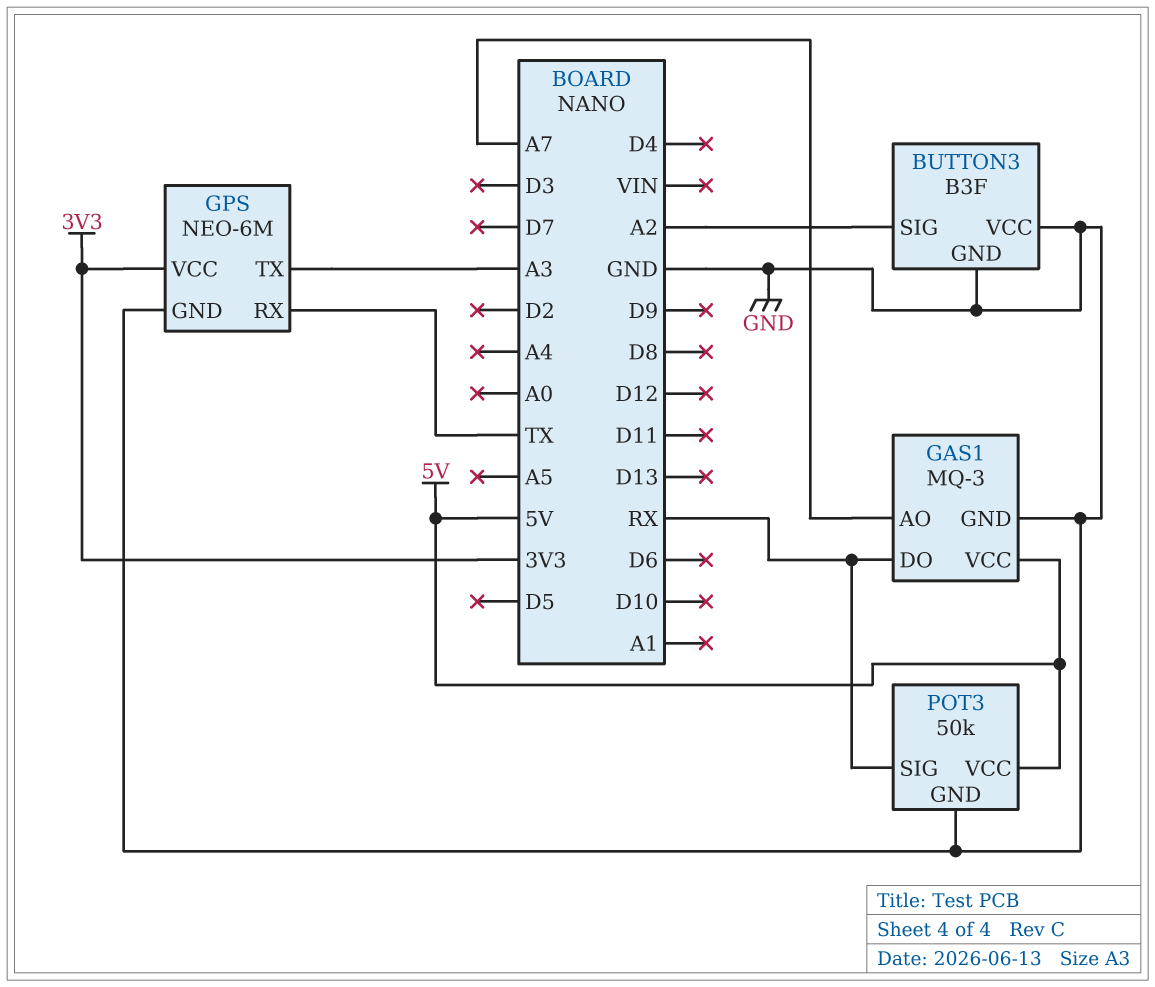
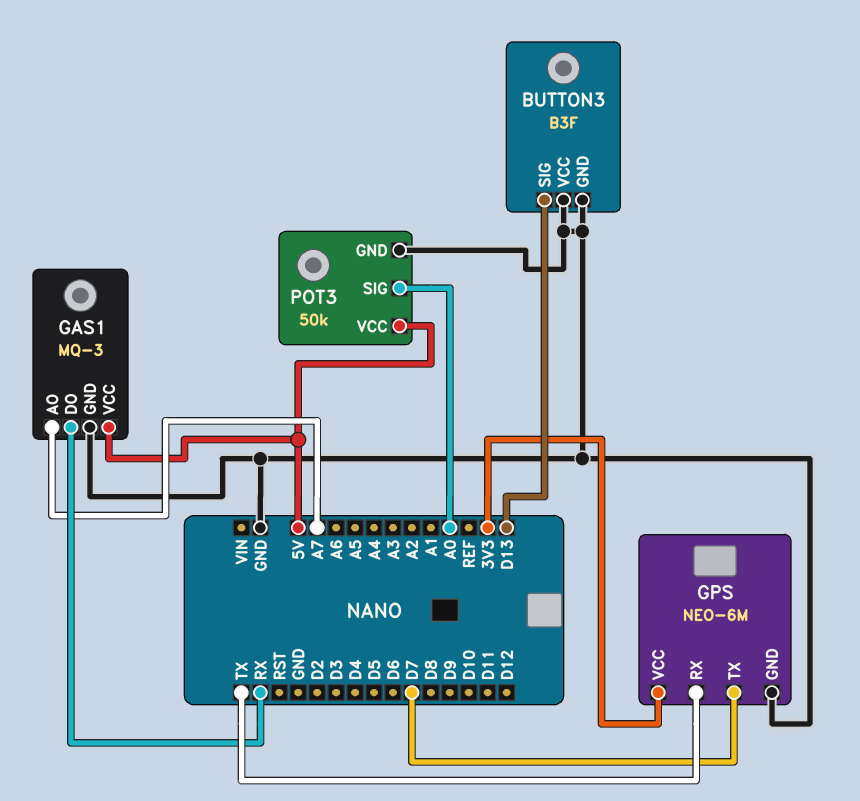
BUTTON3 pin SIG: A2 -> D13
GPS pin TX: A3 -> D7
POT3 pin SIG: RX -> A0

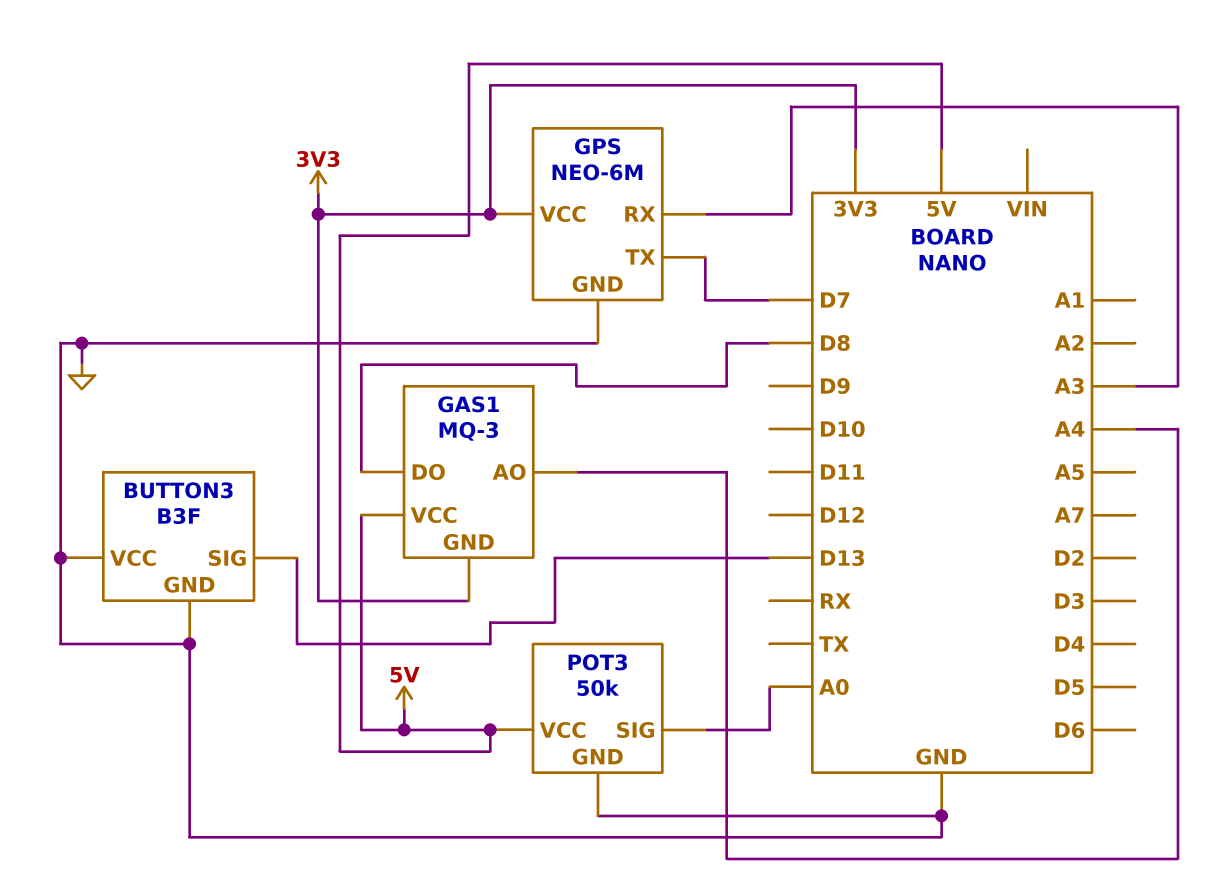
GAS1 pin AO: A7 -> A4
GAS1 pin DO: RX -> D8
GAS1 pin GND: GND -> 3V3
GPS pin RX: TX -> A3

